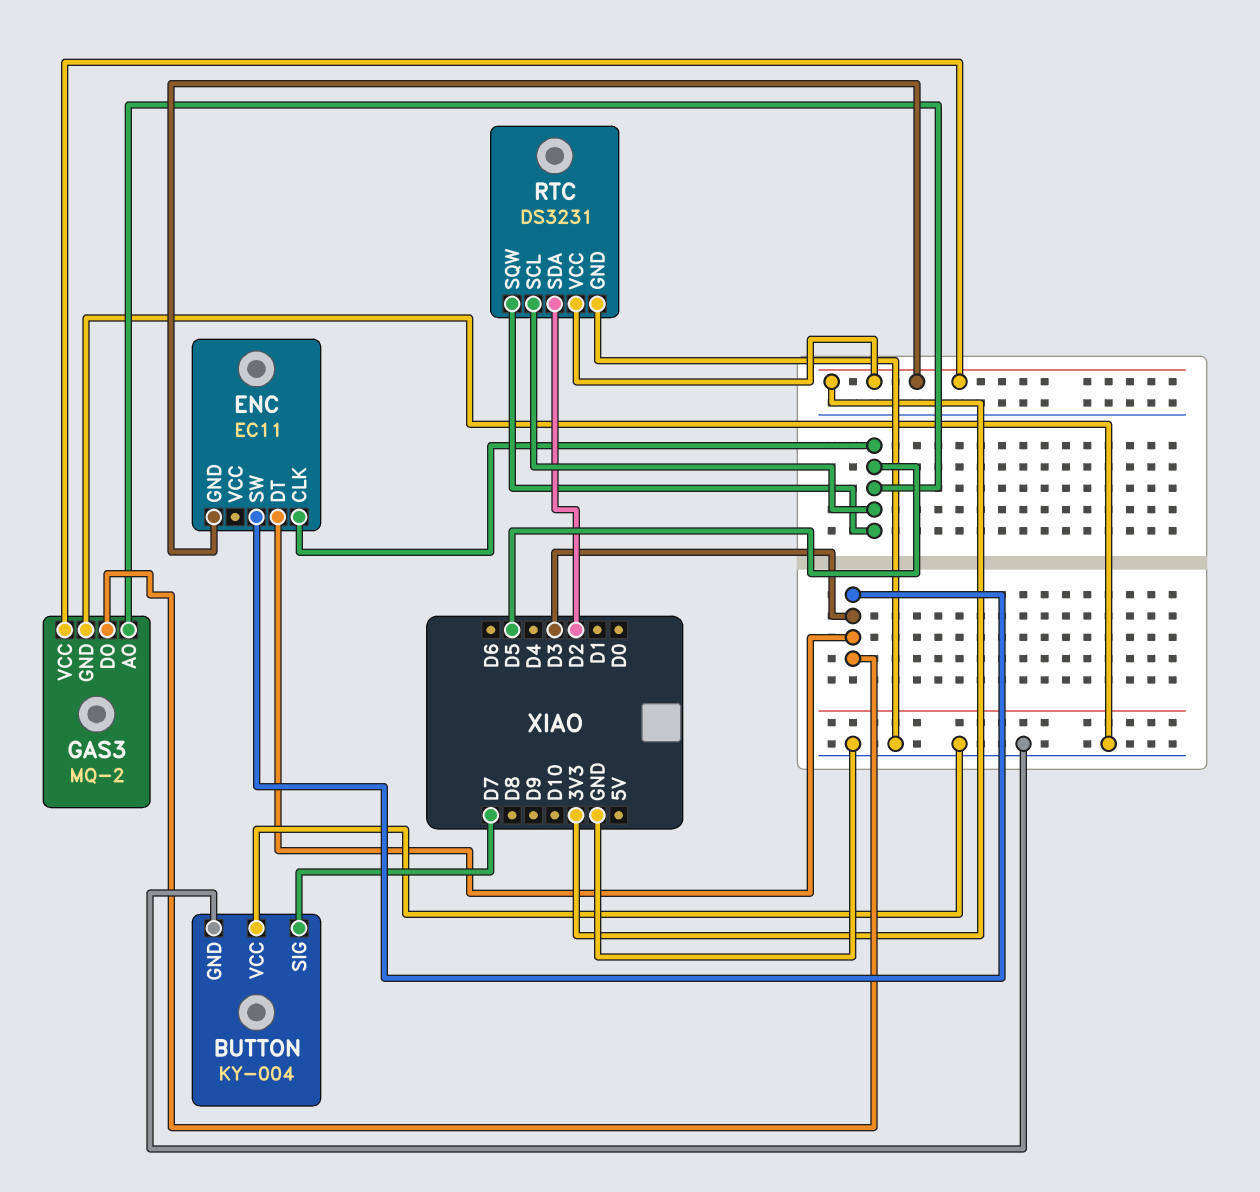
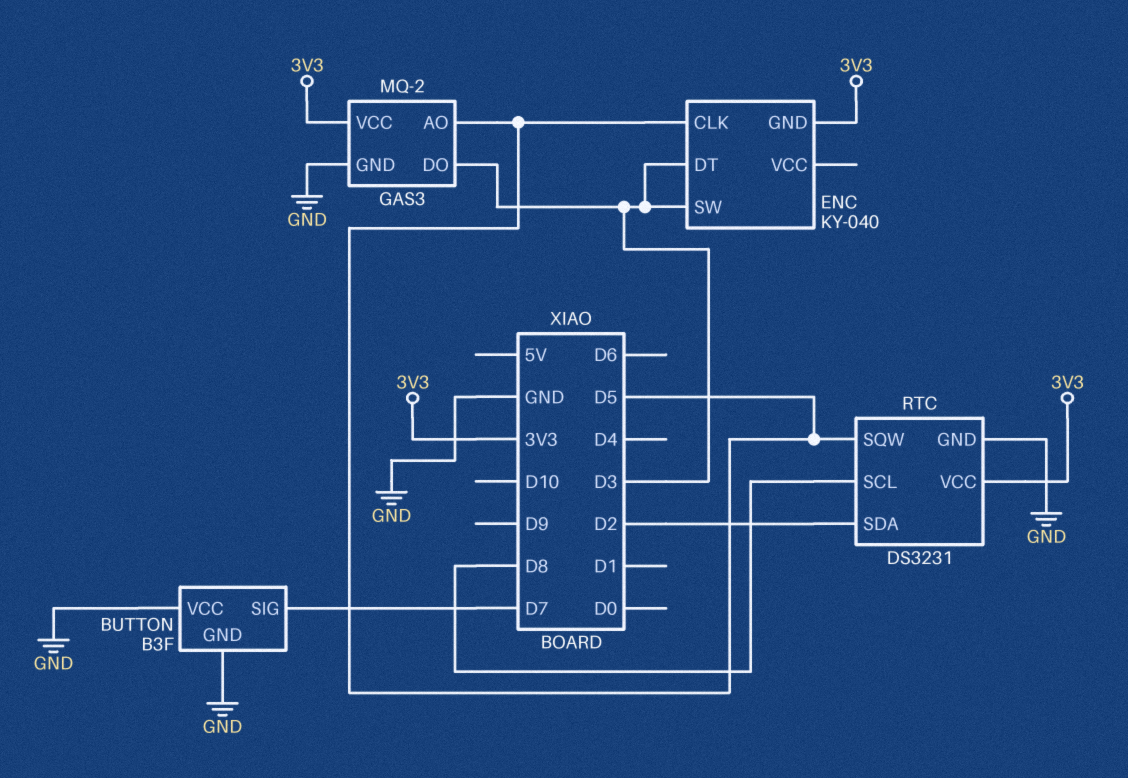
BUTTON: KY-004 -> B3F
ENC: EC11 -> KY-040
RTC pin SCL: D5 -> D8

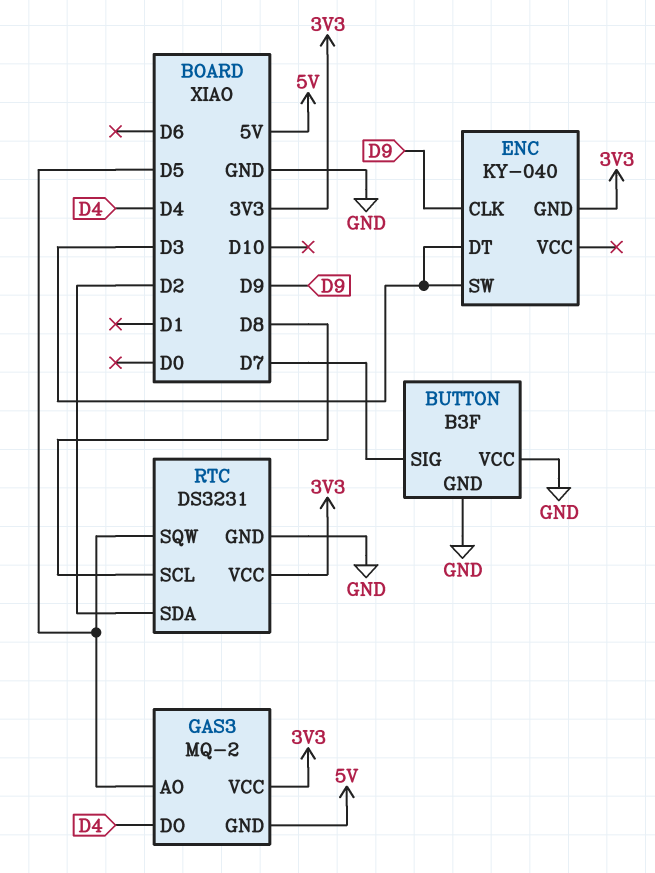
ENC pin CLK: D5 -> D9
GAS3 pin DO: D3 -> D4
GAS3 pin GND: GND -> 5V

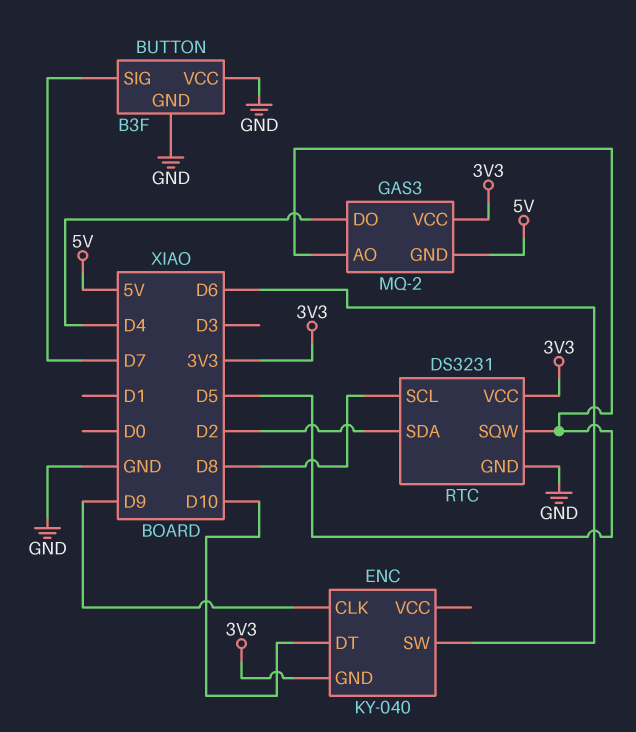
ENC pin DT: D3 -> D10
ENC pin SW: D3 -> D6

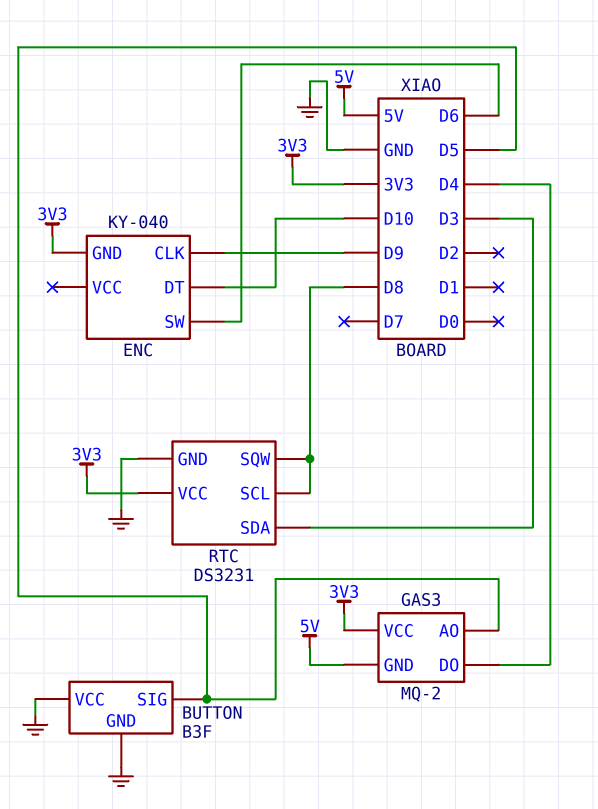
BUTTON pin SIG: D7 -> D5
RTC pin SDA: D2 -> D3
RTC pin SQW: D5 -> D8

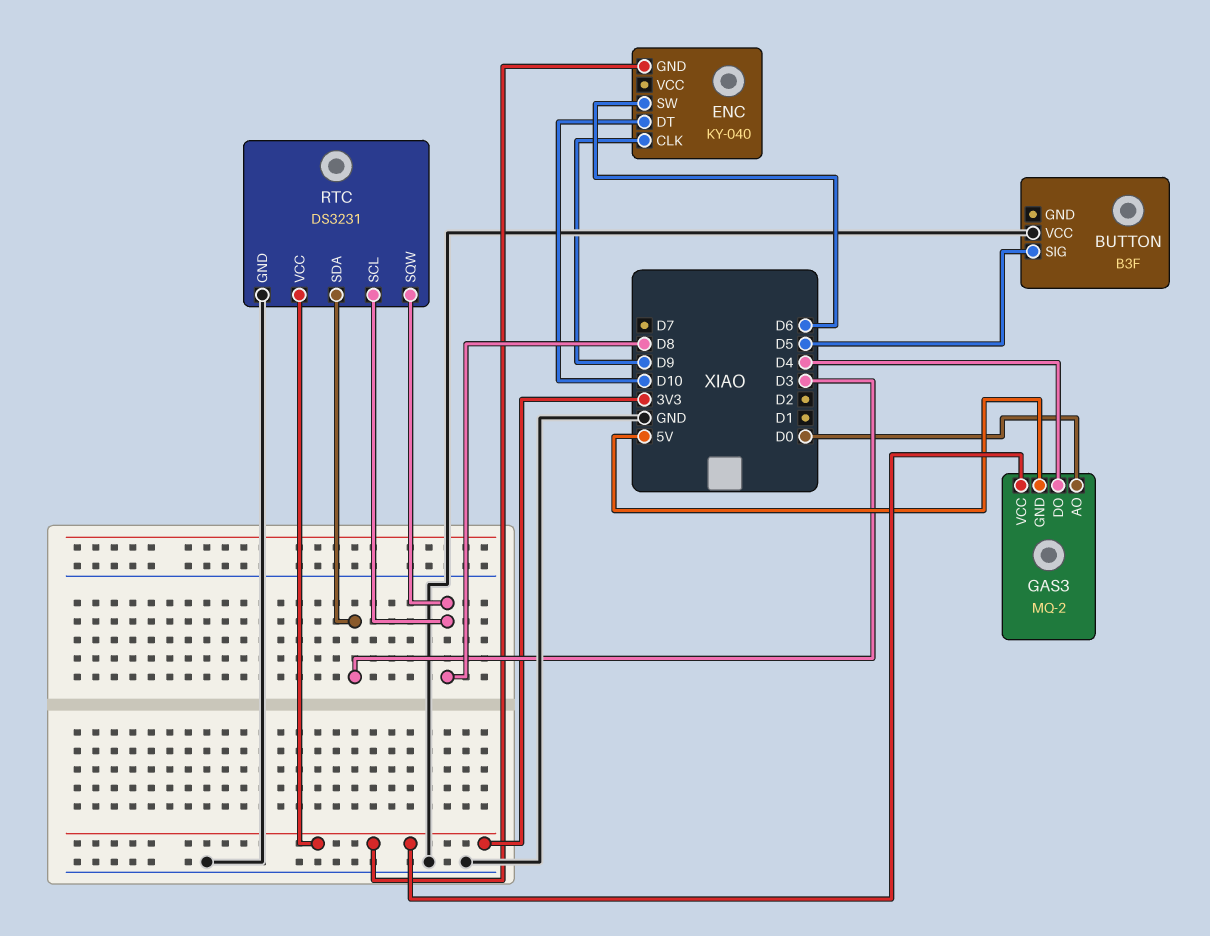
BUTTON pin GND: GND -> none
GAS3 pin AO: D5 -> D0

